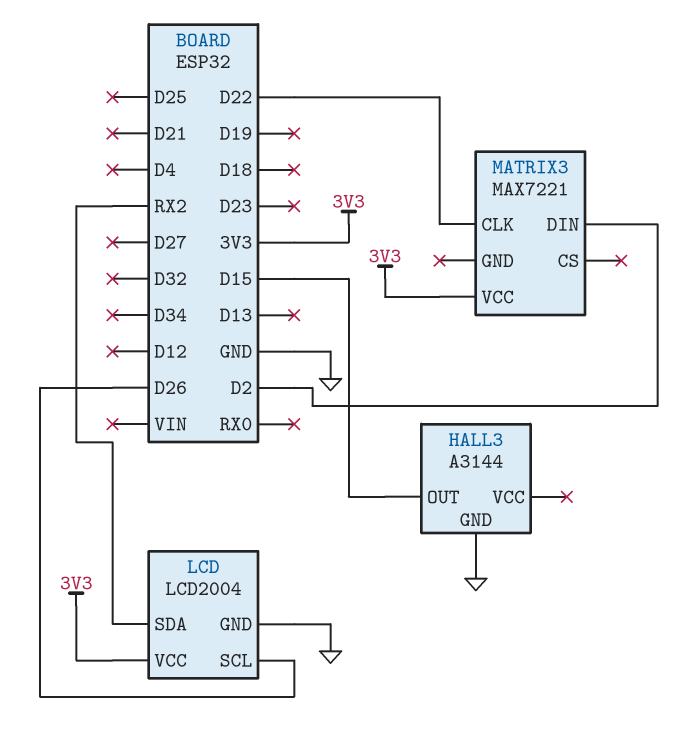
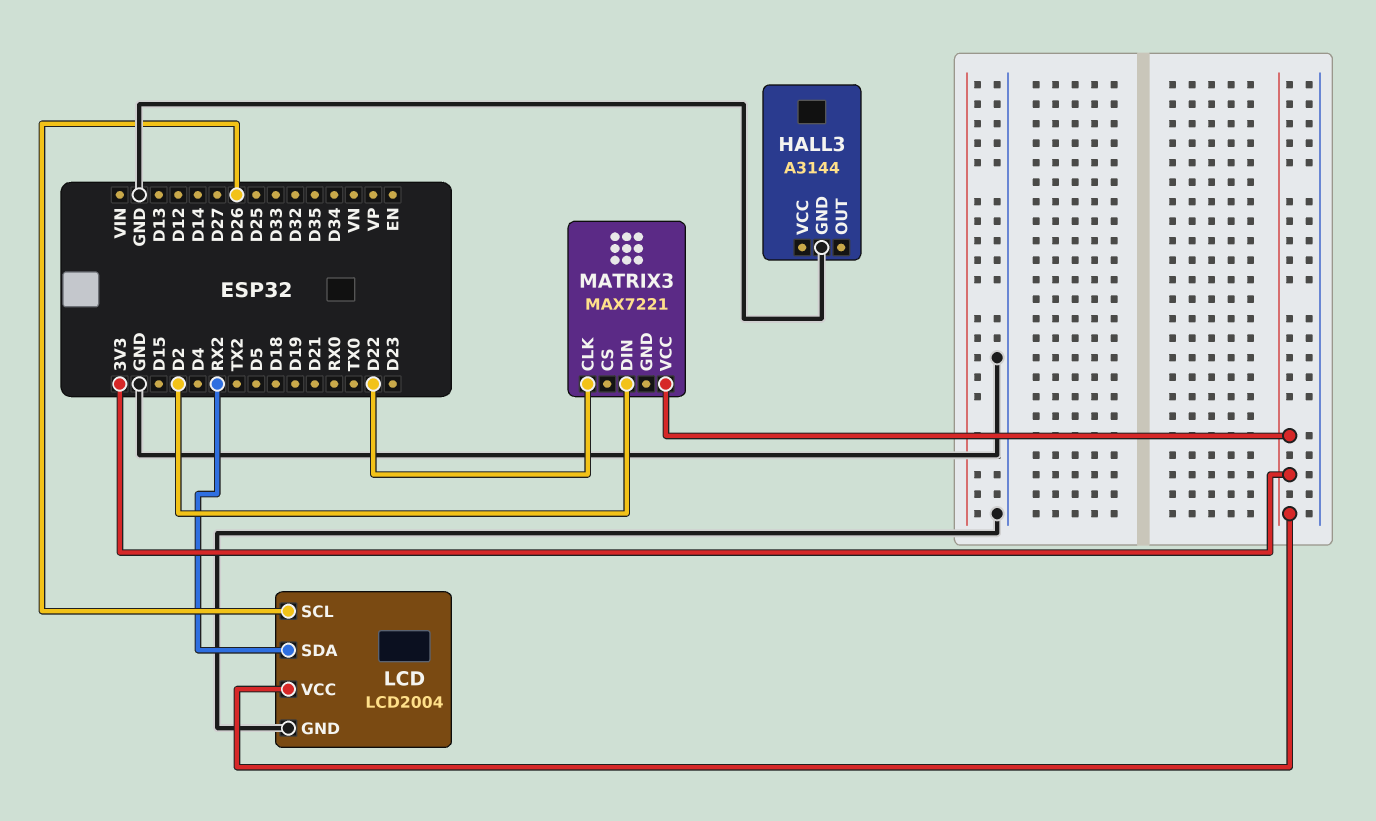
HALL3 pin OUT: D15 -> none

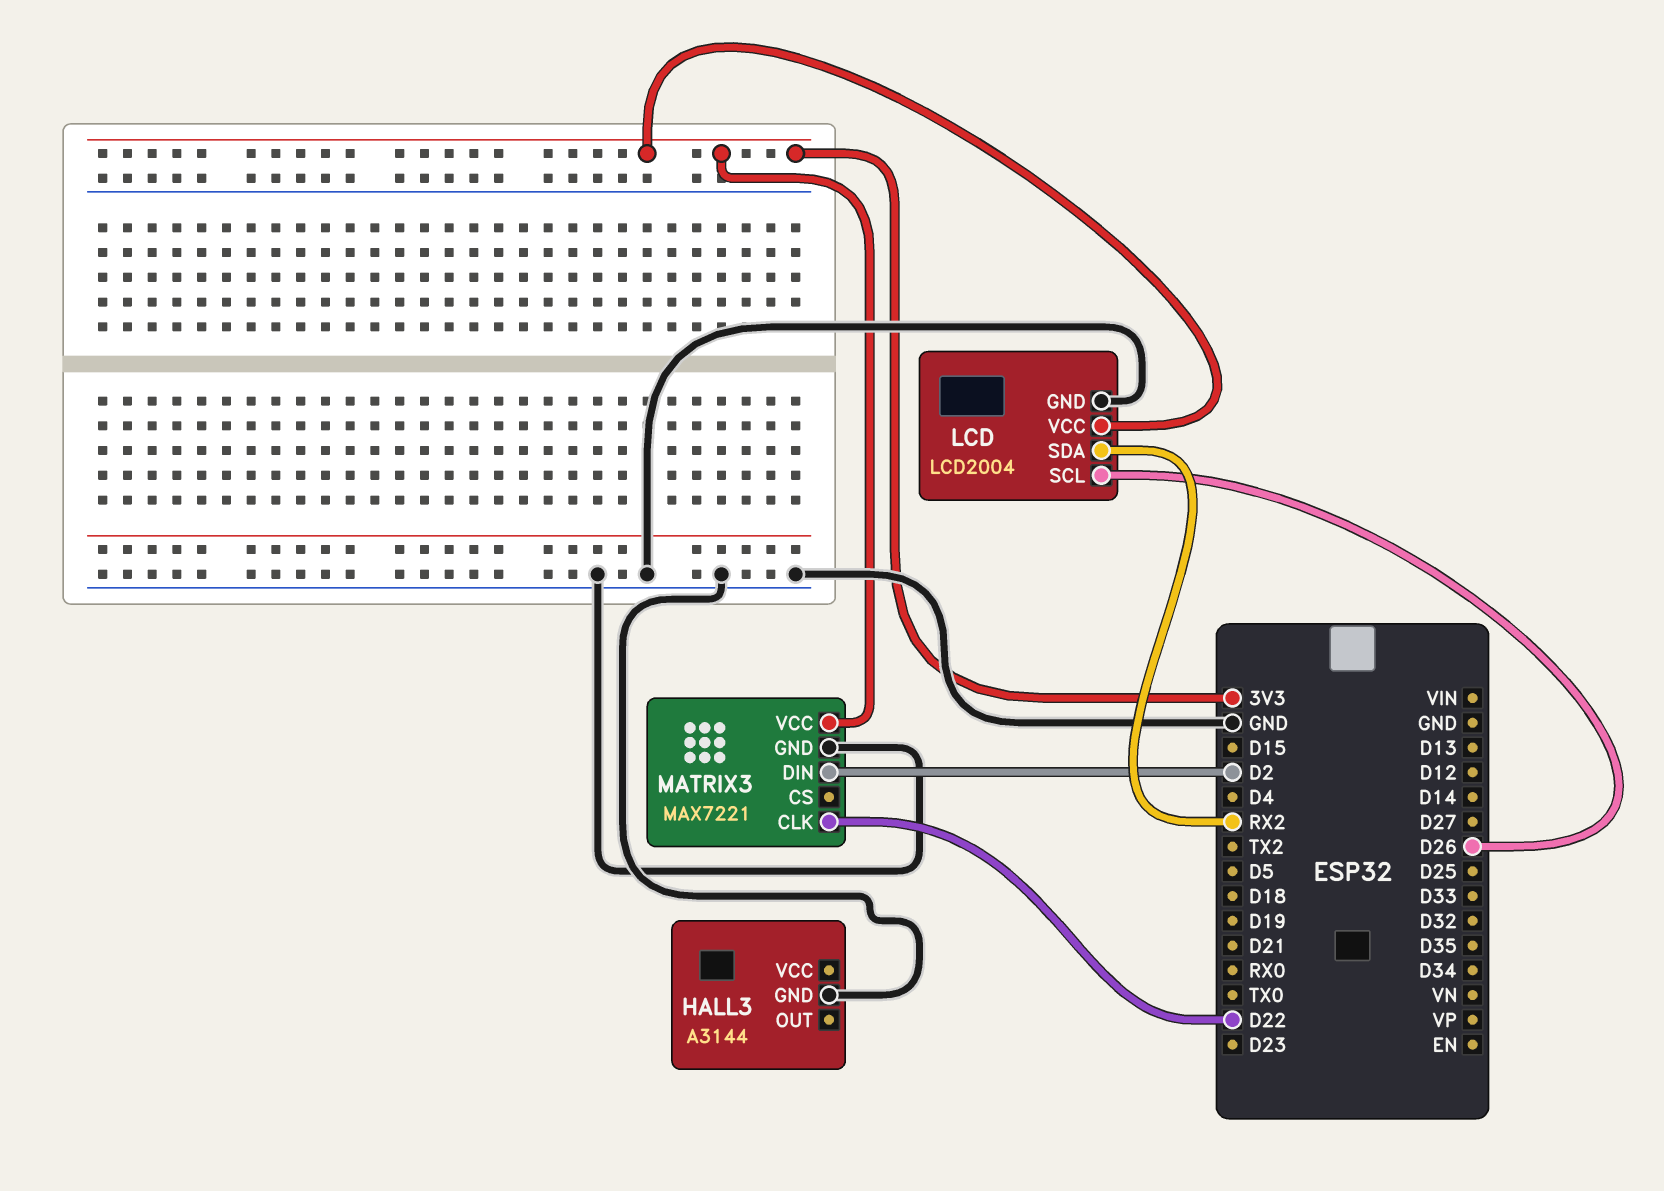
MATRIX3 pin GND: none -> GND

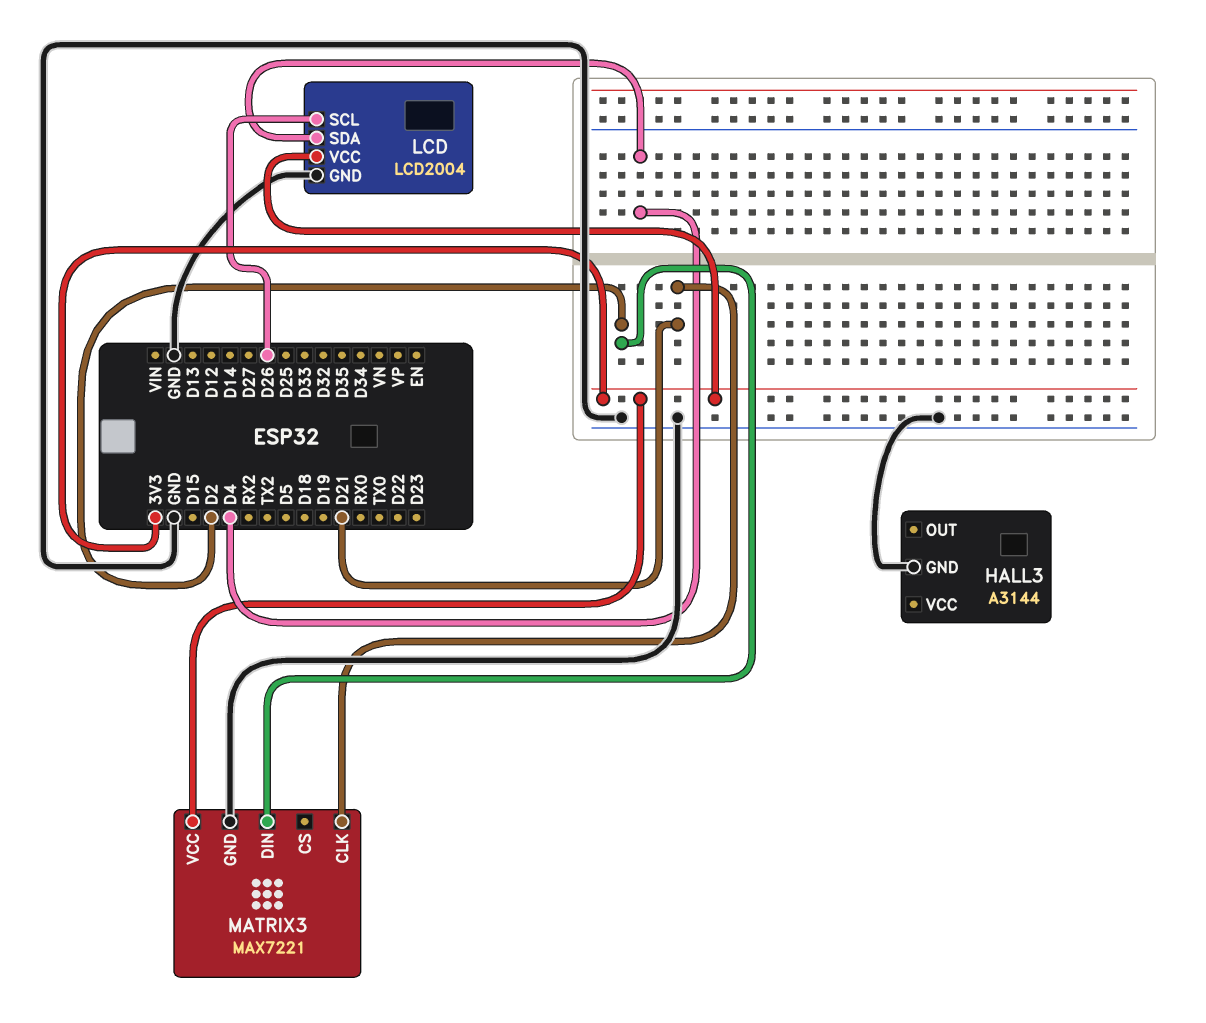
LCD pin SDA: RX2 -> D4
MATRIX3 pin CLK: D22 -> D21

